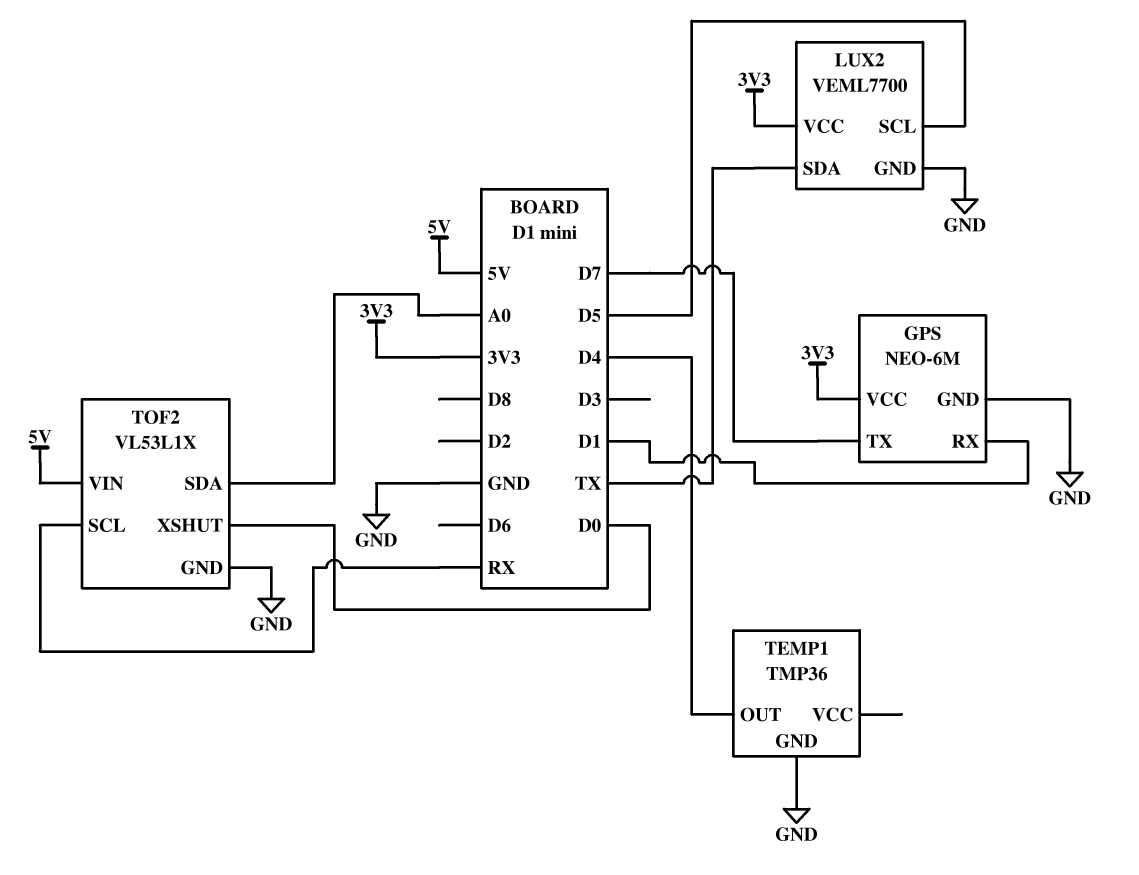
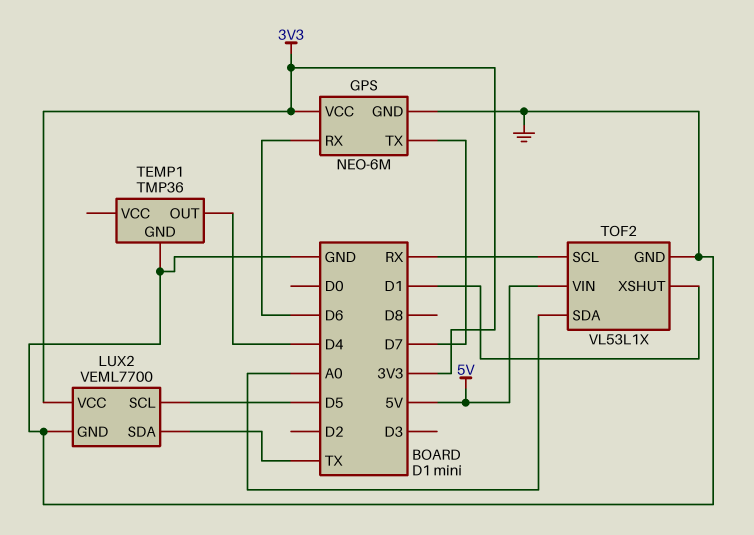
GPS pin RX: D1 -> D6
TOF2 pin XSHUT: D0 -> D1

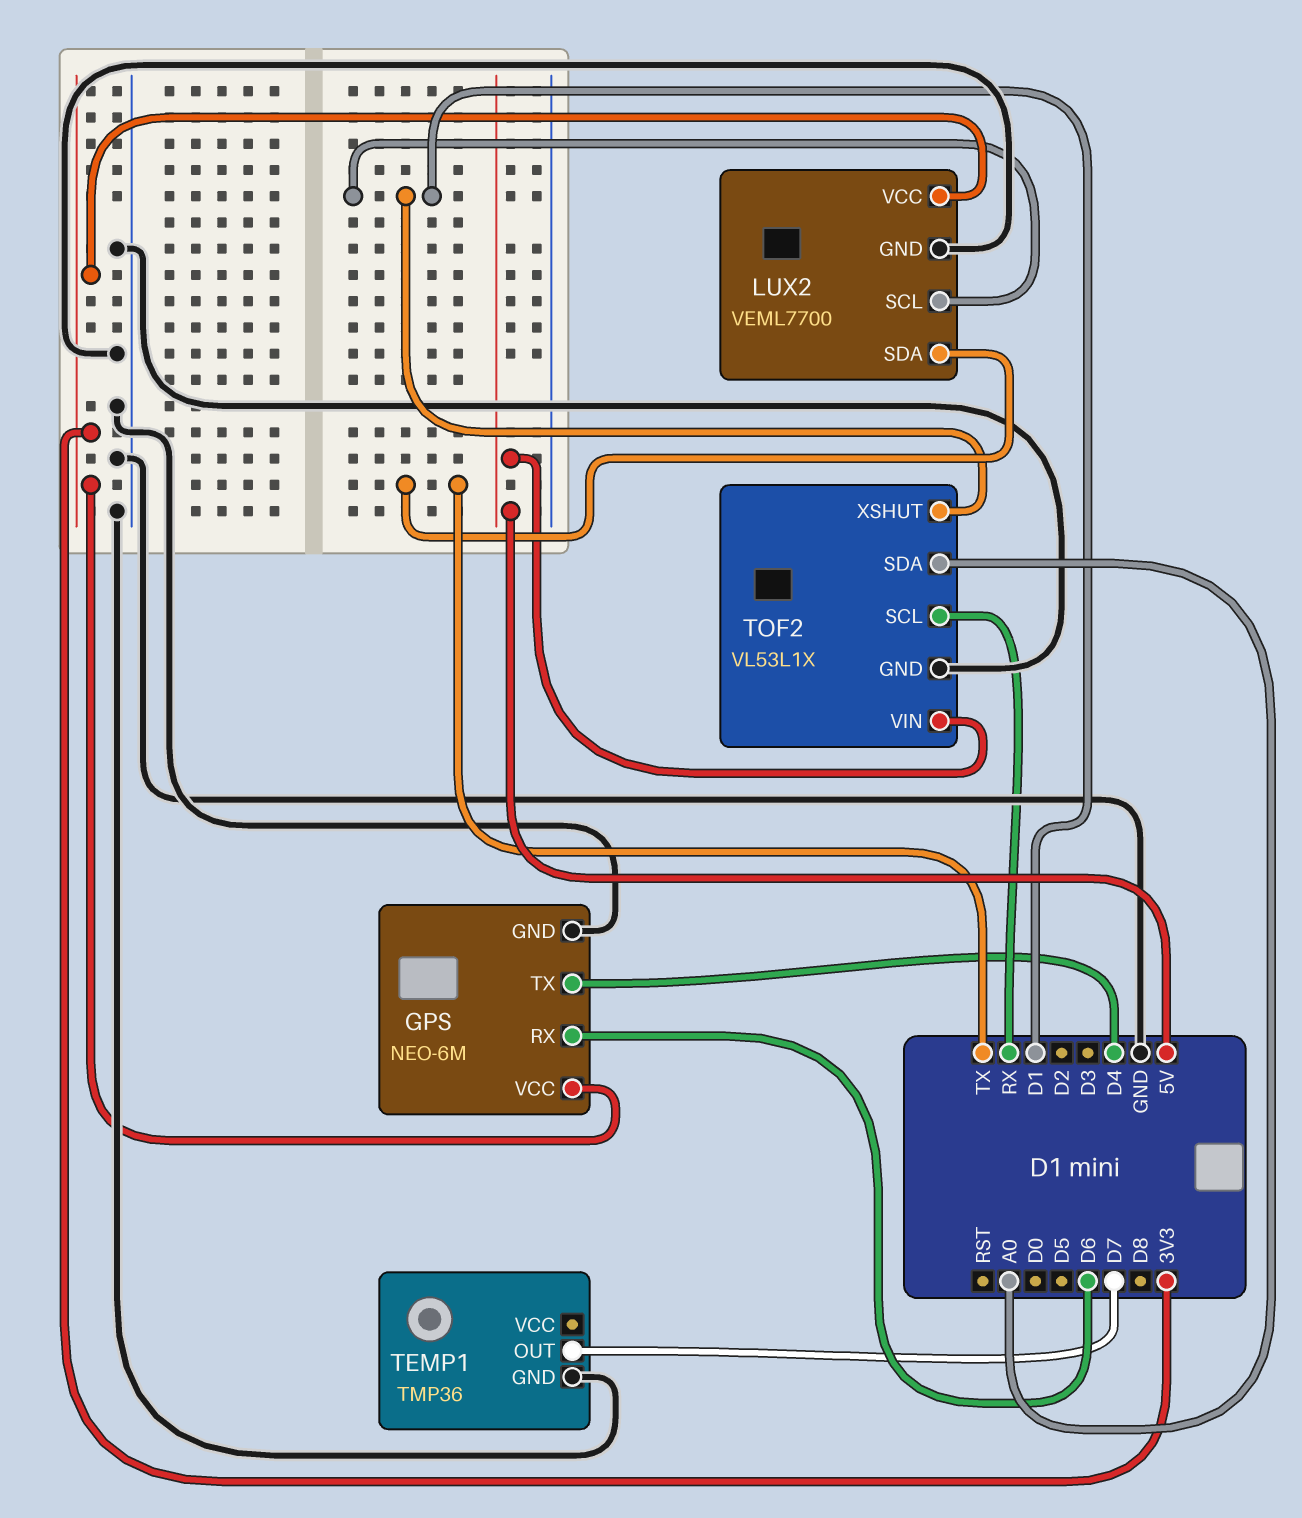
GPS pin TX: D7 -> D4
LUX2 pin SCL: D5 -> D1
TEMP1 pin OUT: D4 -> D7

